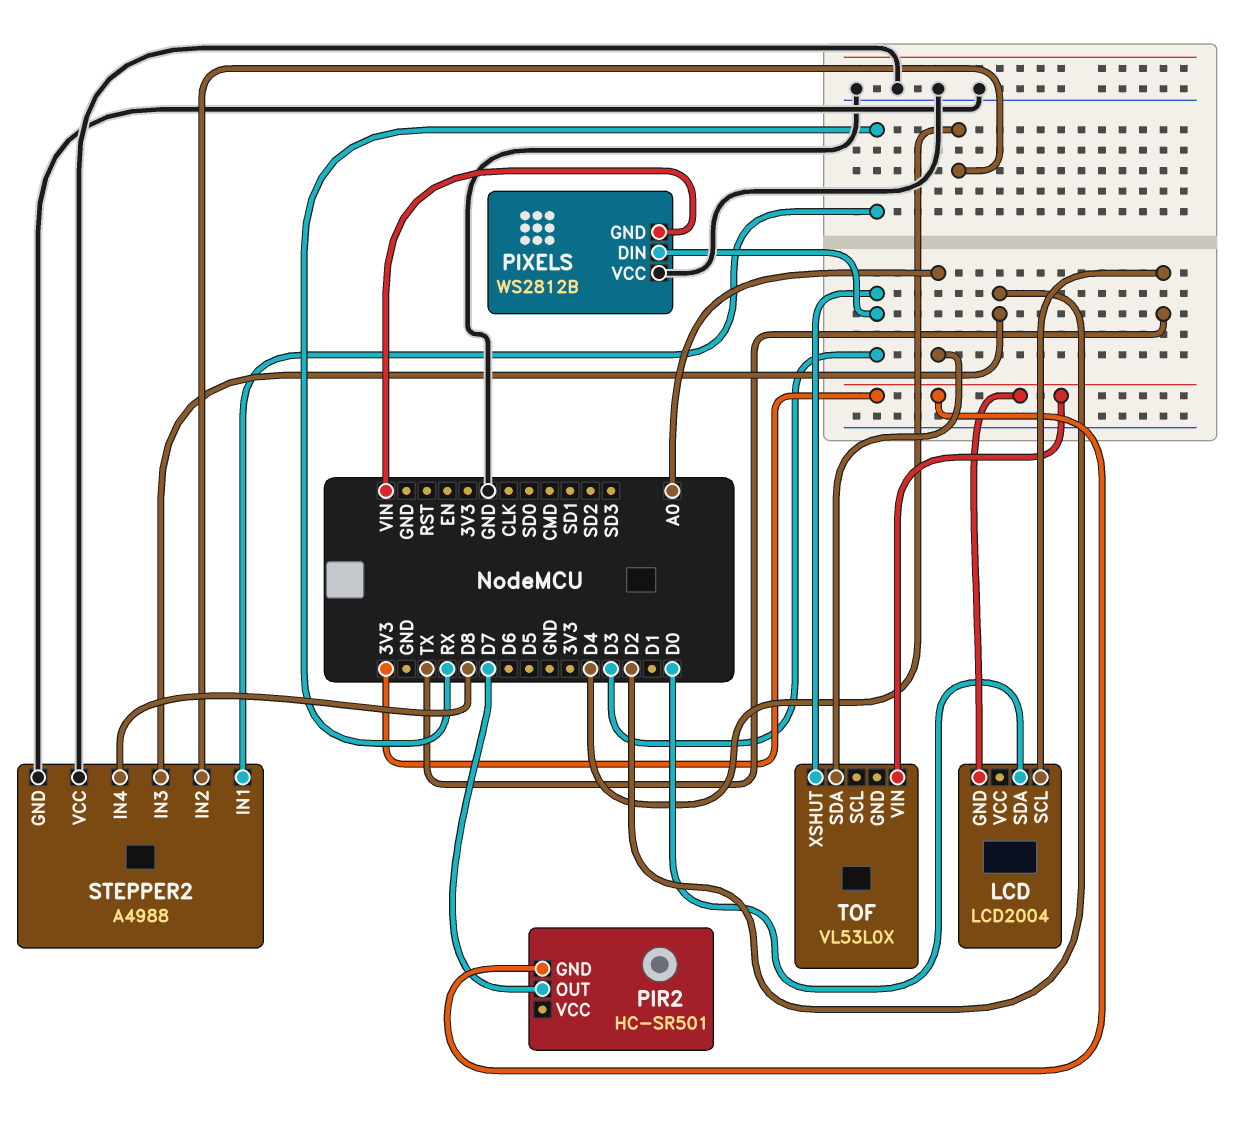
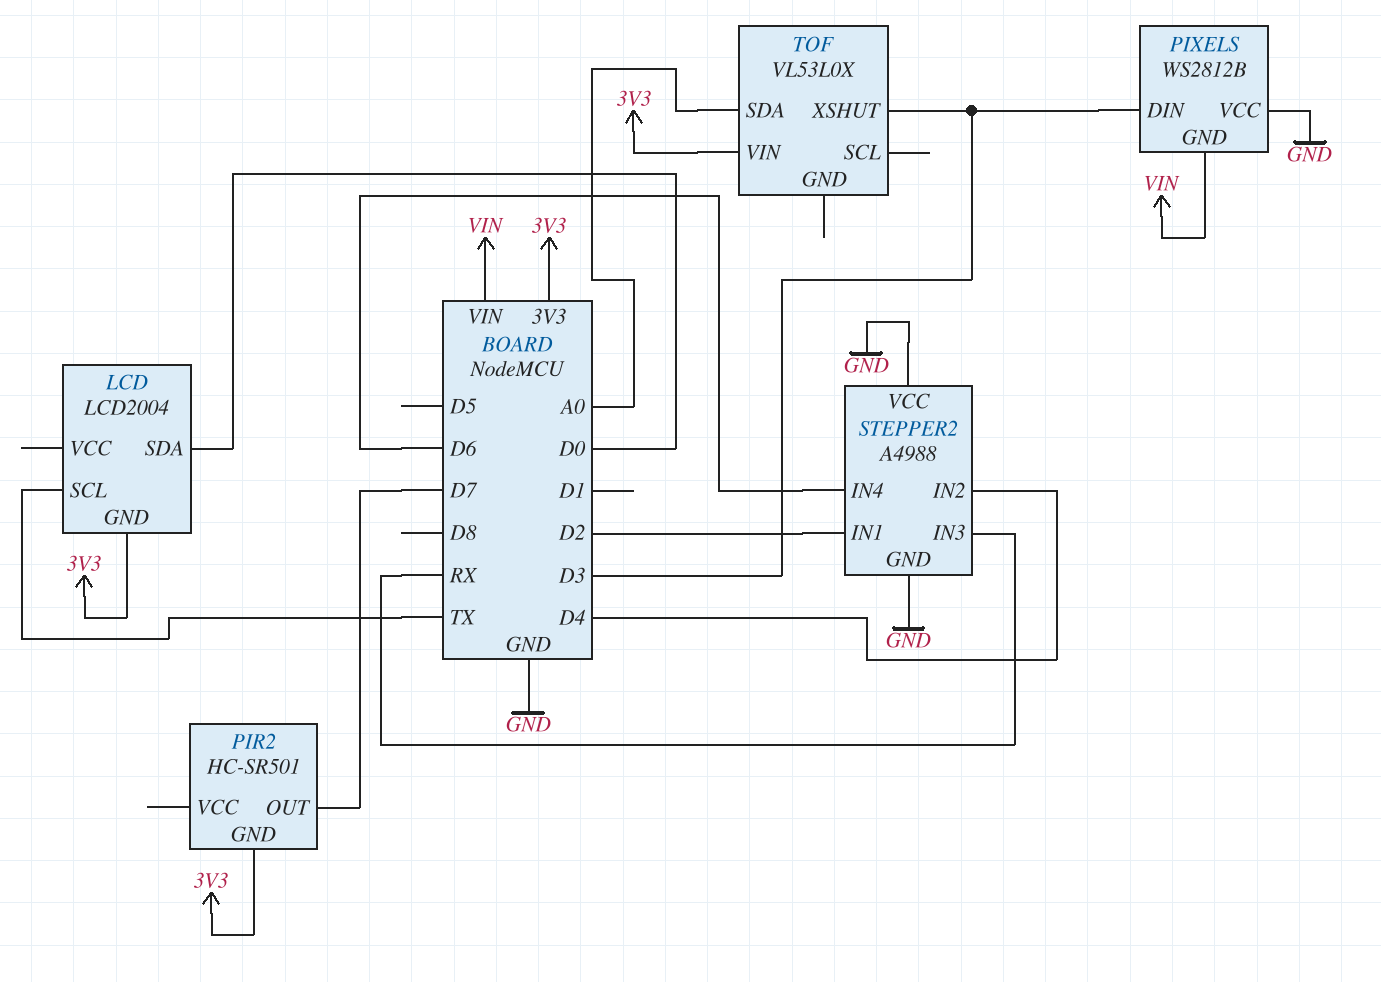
STEPPER2 pin IN1: RX -> D2
STEPPER2 pin IN3: D2 -> RX
STEPPER2 pin IN4: D8 -> D6

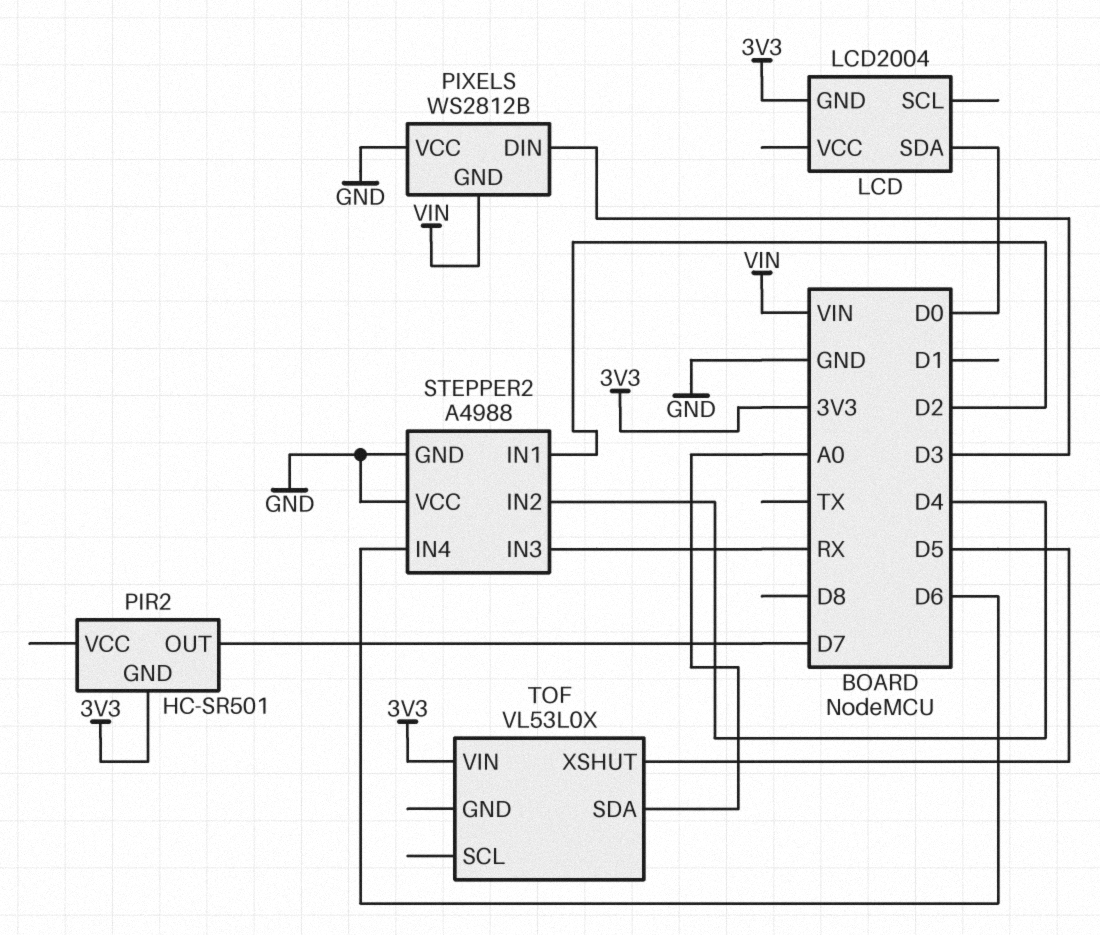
LCD pin SCL: TX -> none
TOF pin XSHUT: D3 -> D5

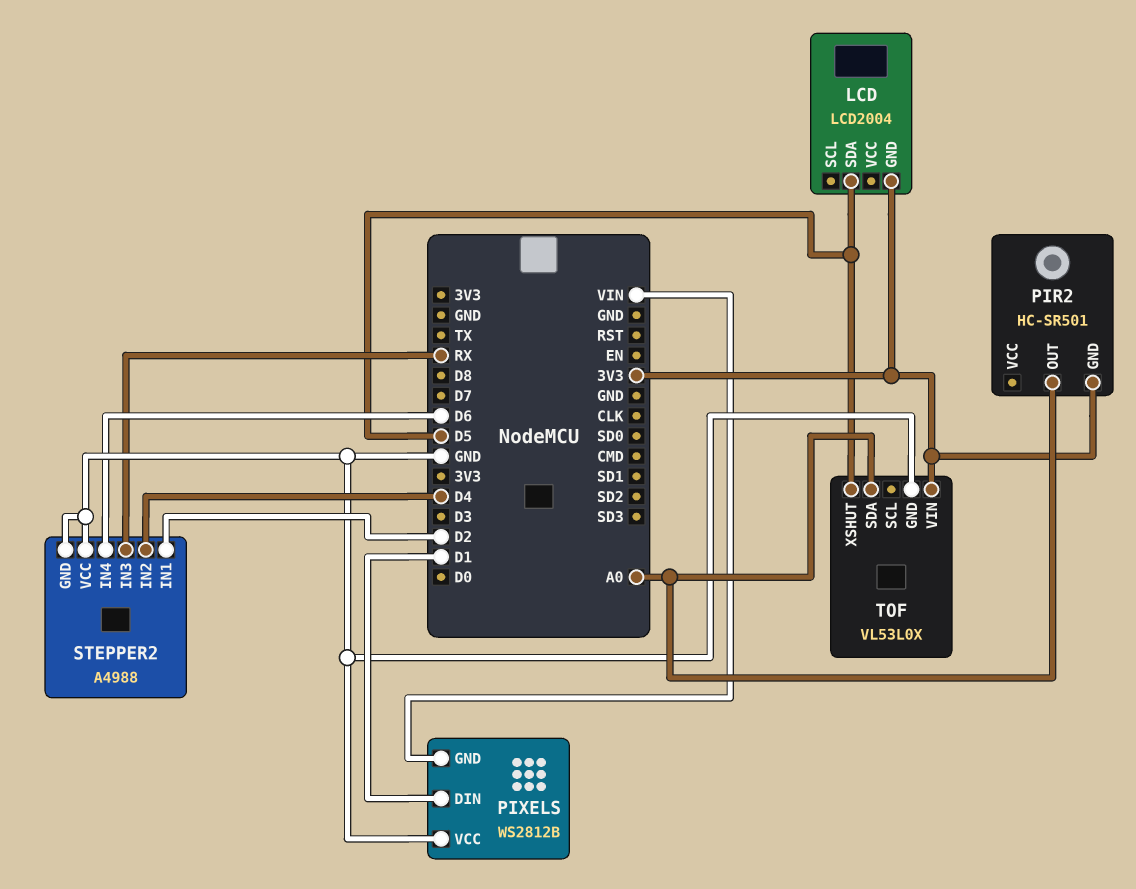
LCD pin SDA: D0 -> D5
PIR2 pin OUT: D7 -> A0
PIXELS pin DIN: D3 -> D1
TOF pin GND: none -> GND

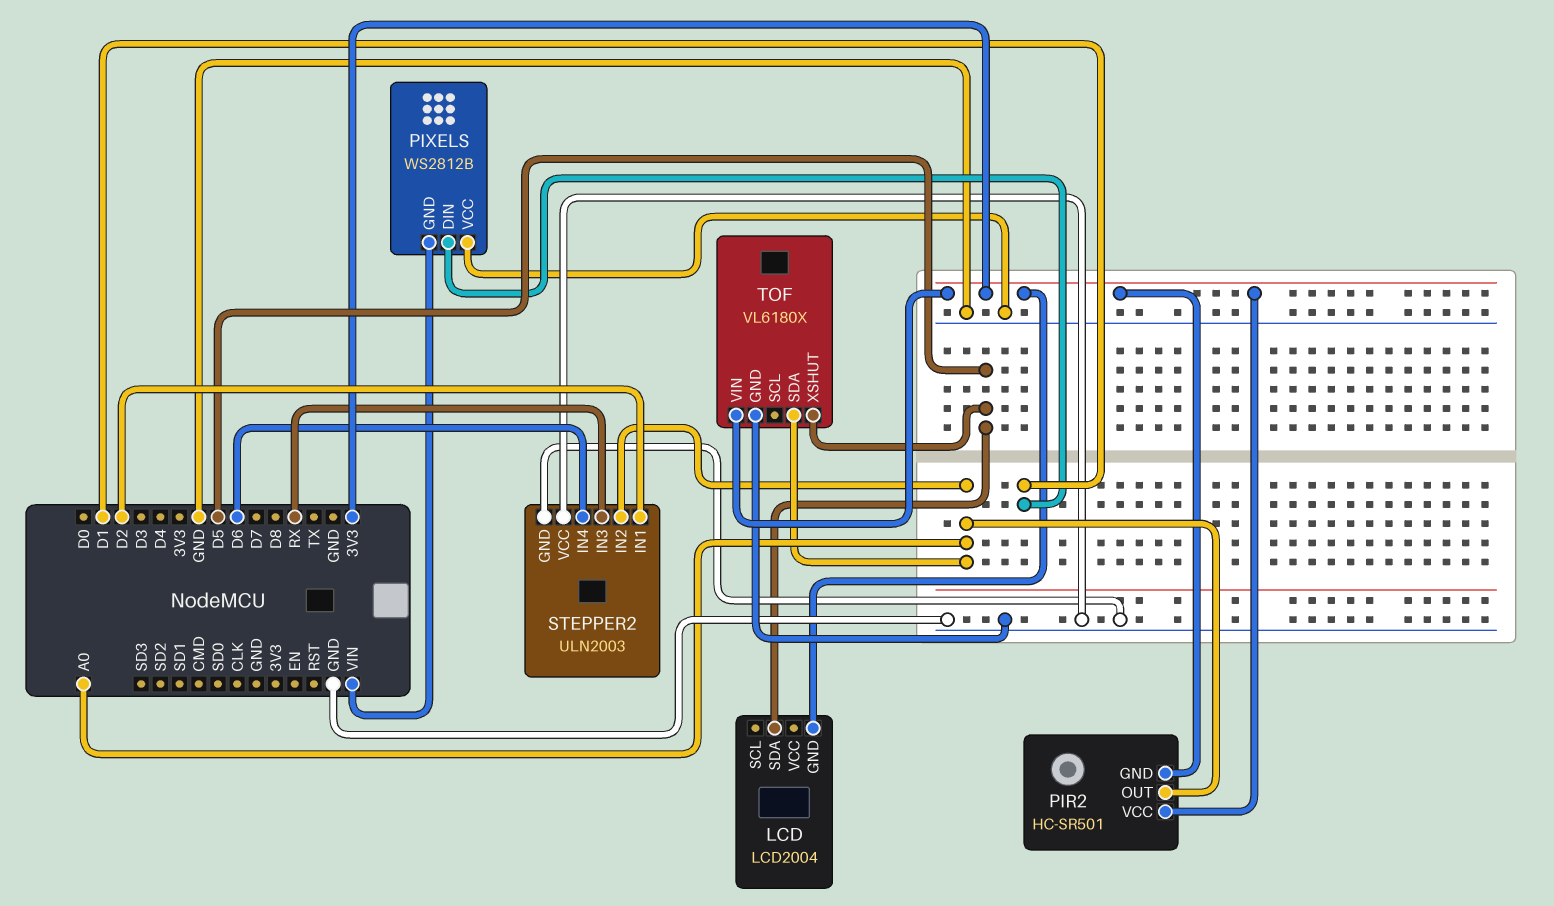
PIR2 pin VCC: none -> 3V3
STEPPER2: A4988 -> ULN2003
STEPPER2 pin IN2: D4 -> A0
TOF: VL53L0X -> VL6180X

